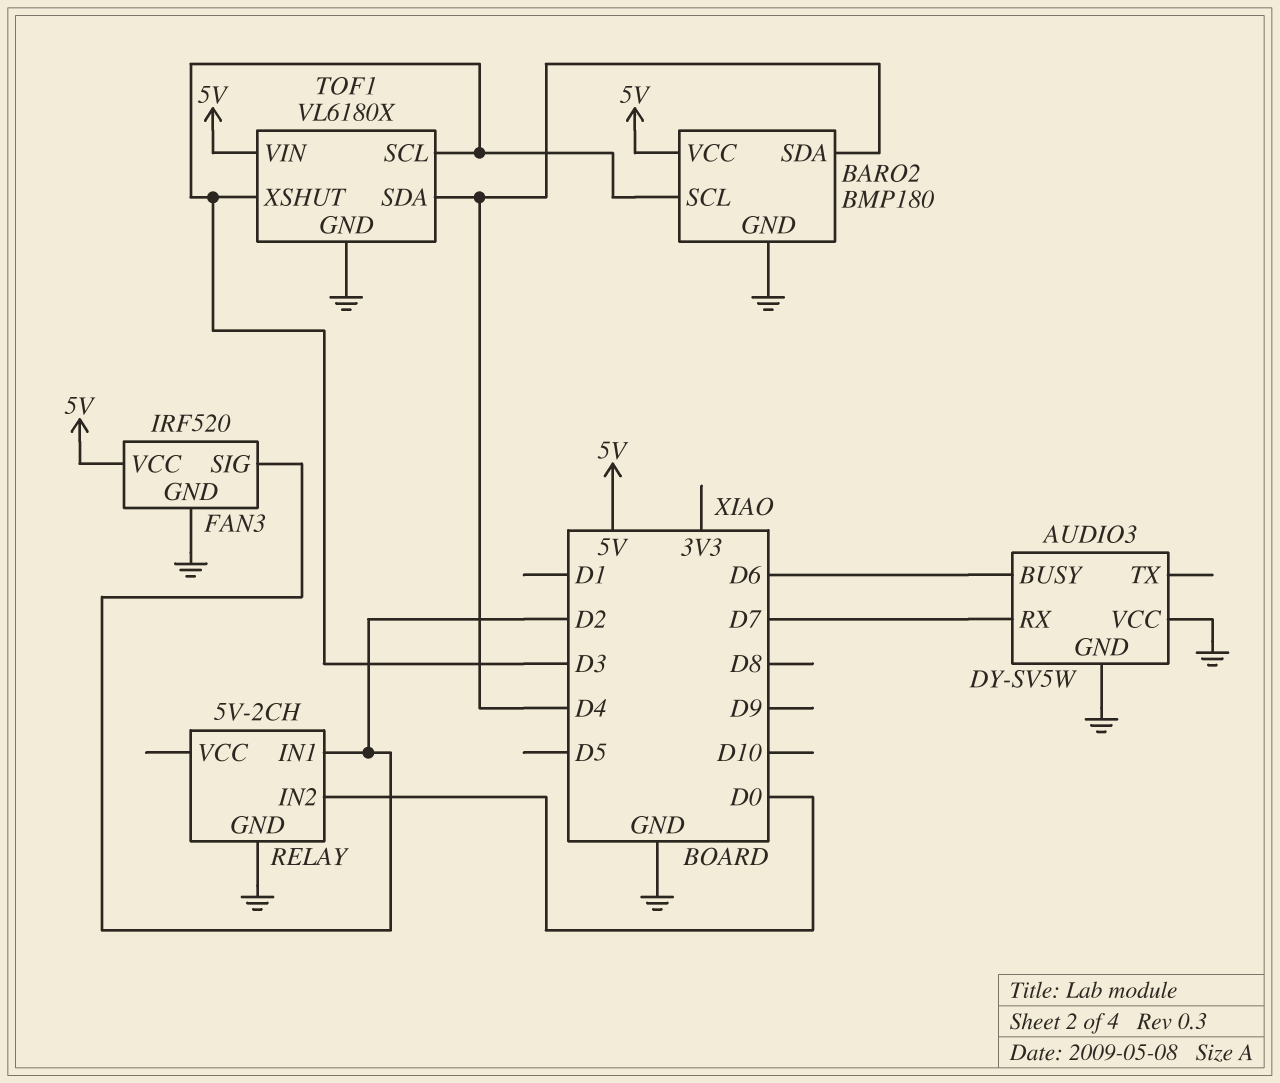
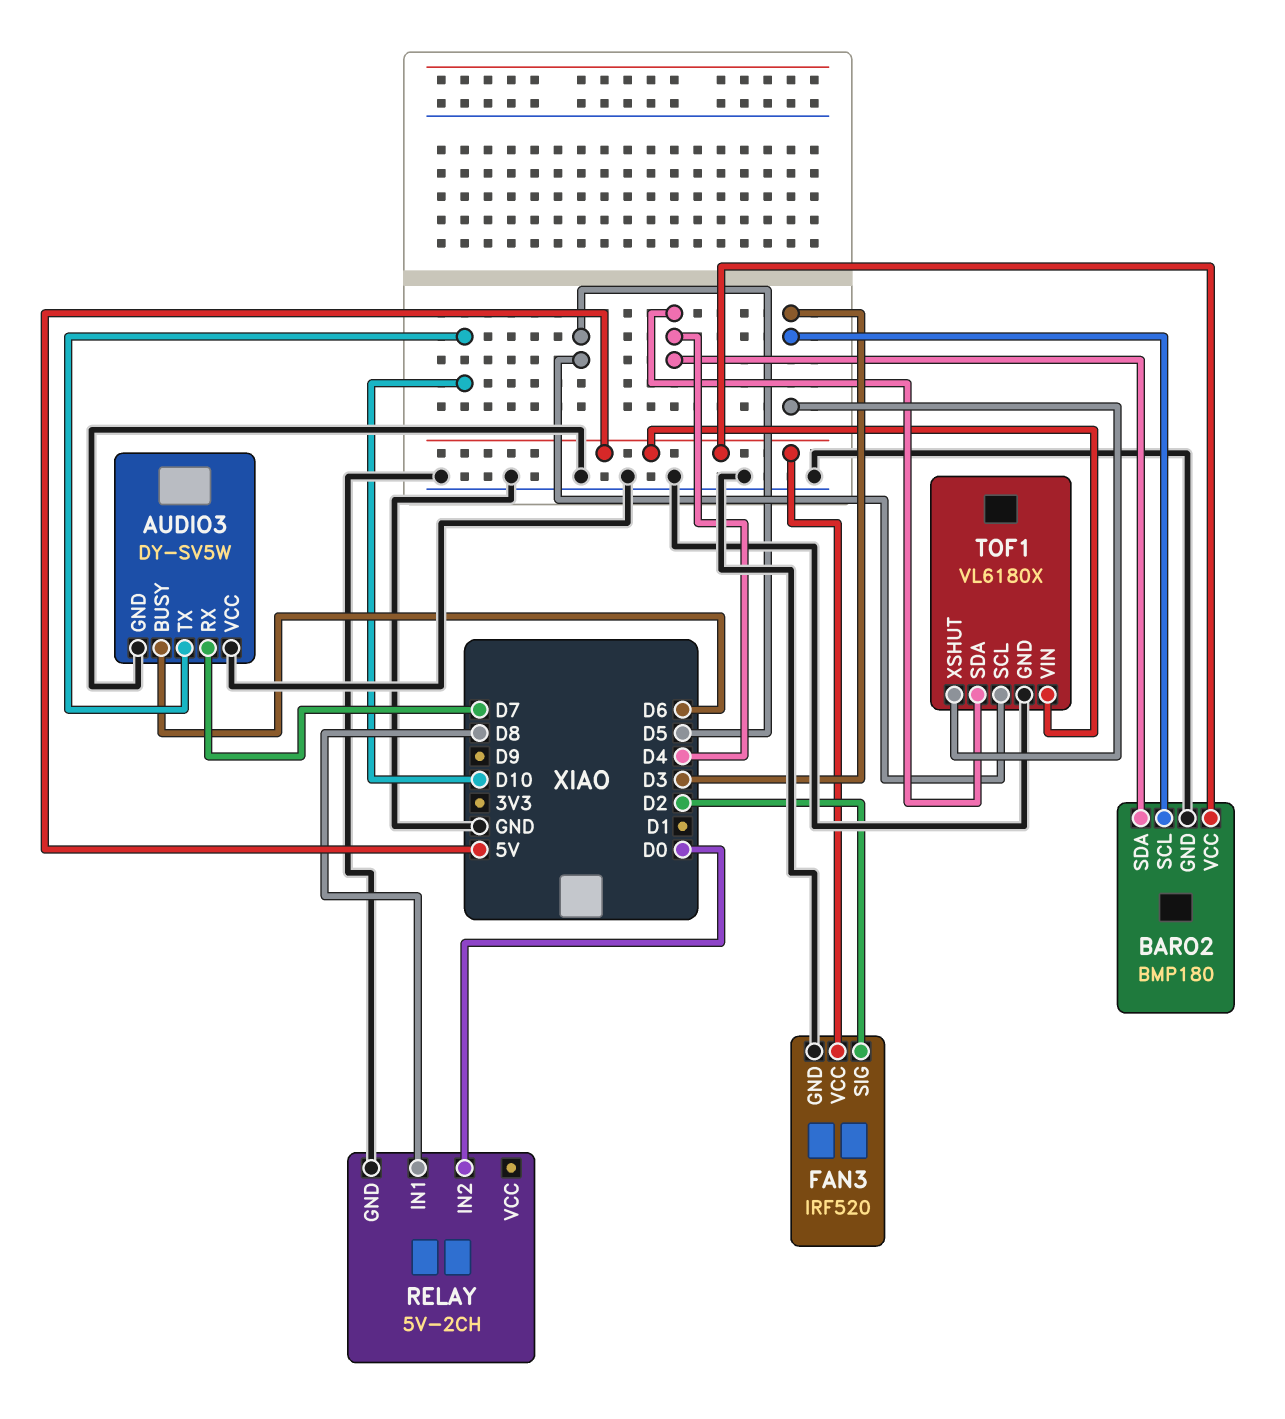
AUDIO3 pin TX: none -> D10
RELAY pin IN1: D2 -> D8
TOF1 pin SCL: D3 -> D5

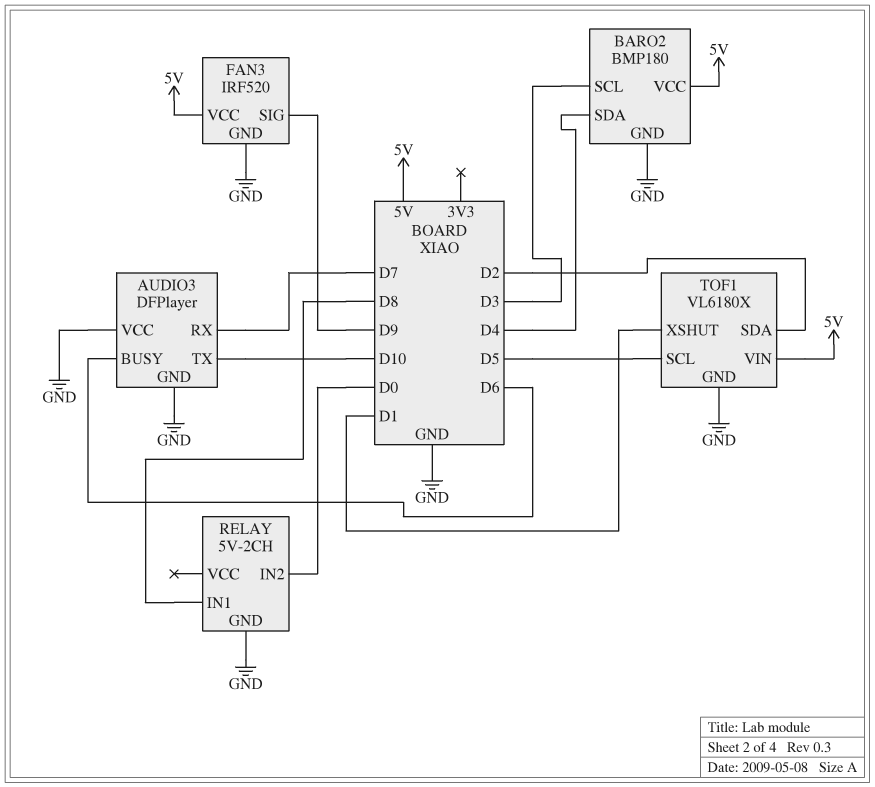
AUDIO3: DY-SV5W -> DFPlayer
FAN3 pin SIG: D2 -> D9
TOF1 pin SDA: D4 -> D2
TOF1 pin XSHUT: D3 -> D1

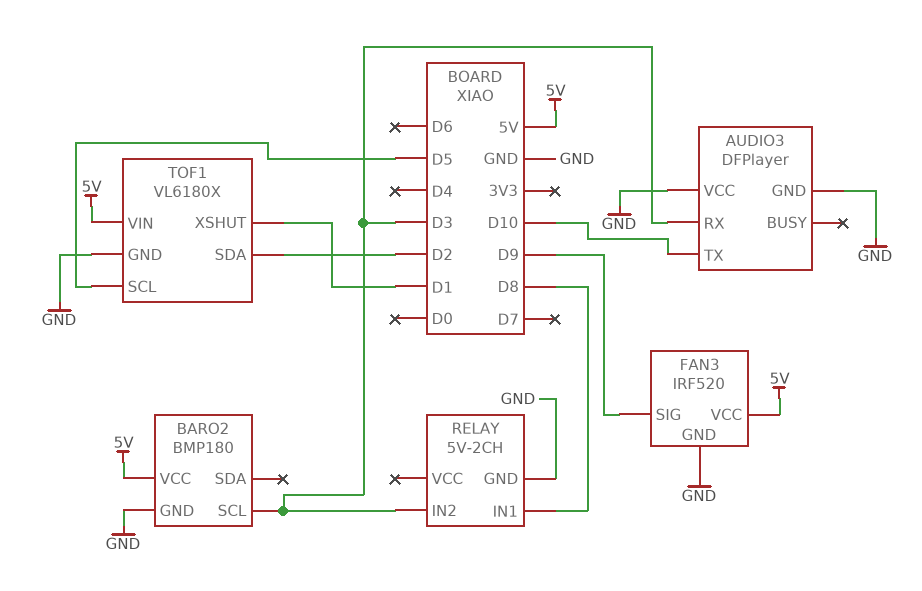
AUDIO3 pin BUSY: D6 -> none
AUDIO3 pin RX: D7 -> D3
BARO2 pin SDA: D4 -> none
RELAY pin IN2: D0 -> D3

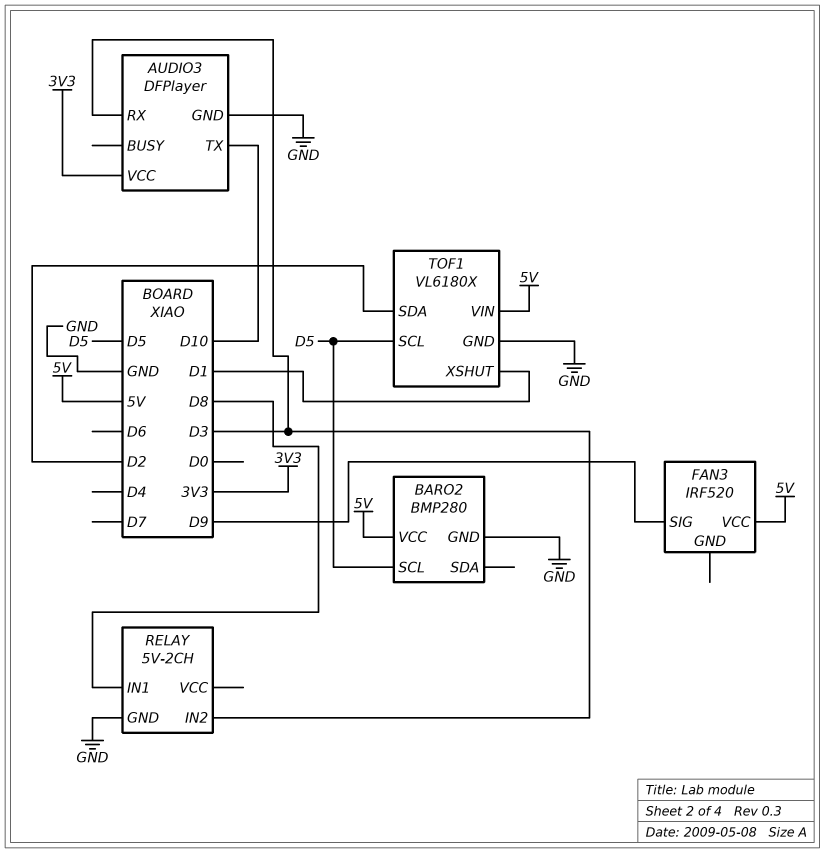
AUDIO3 pin VCC: GND -> 3V3
BARO2: BMP180 -> BMP280
BARO2 pin SCL: D3 -> D5
FAN3 pin GND: GND -> none

